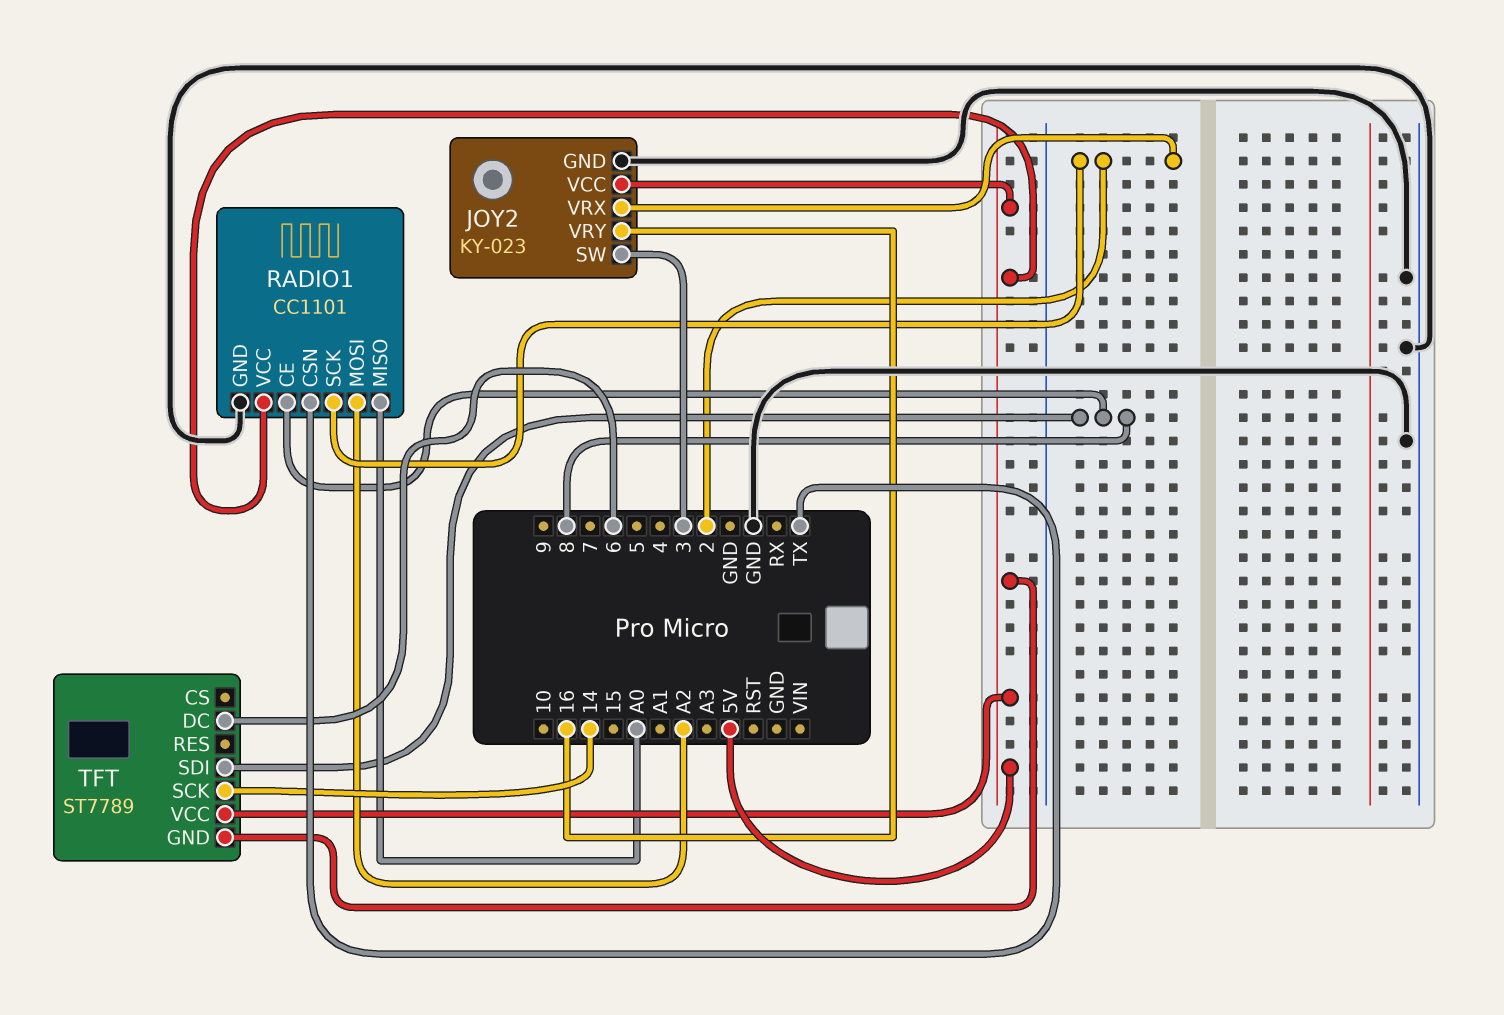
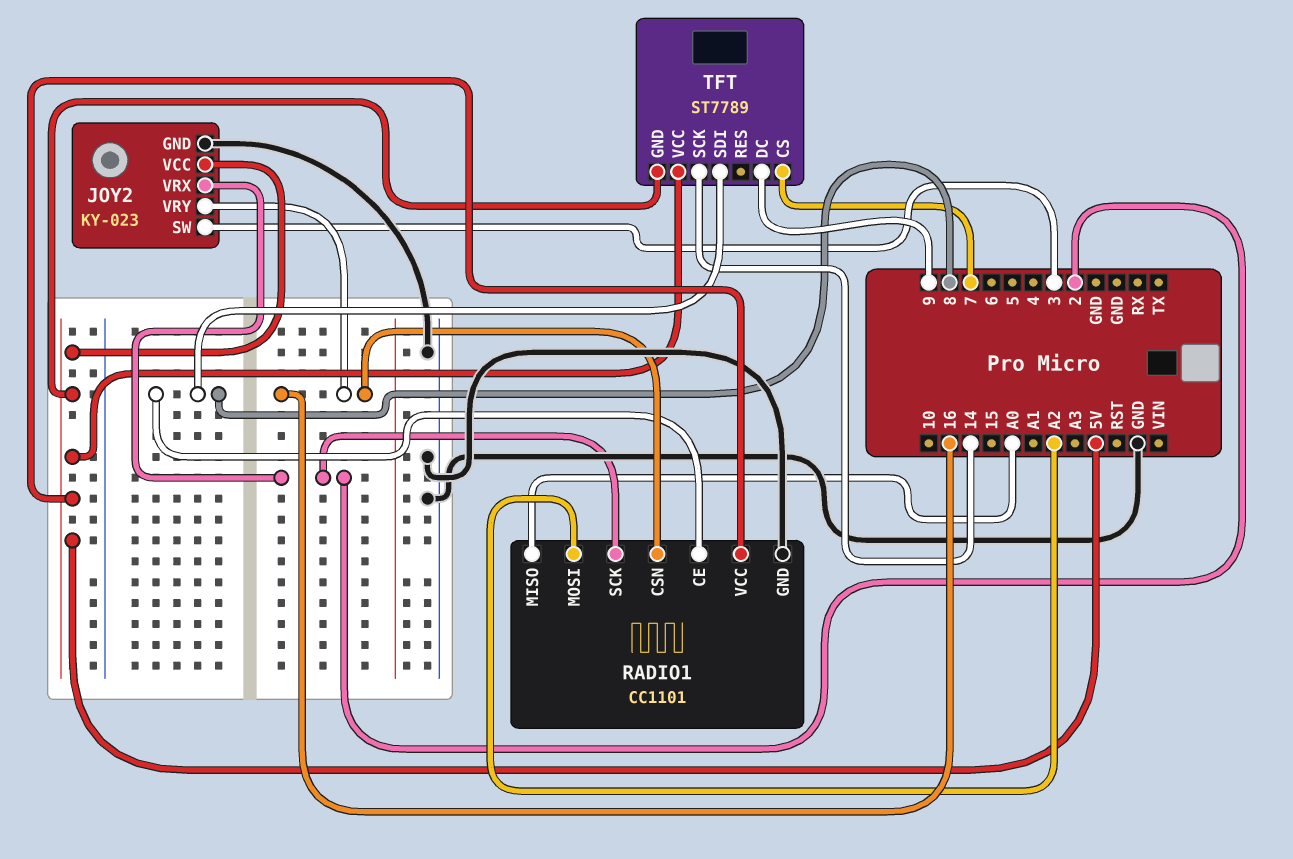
RADIO1 pin CSN: TX -> 16
TFT pin CS: none -> 7
TFT pin DC: 6 -> 9

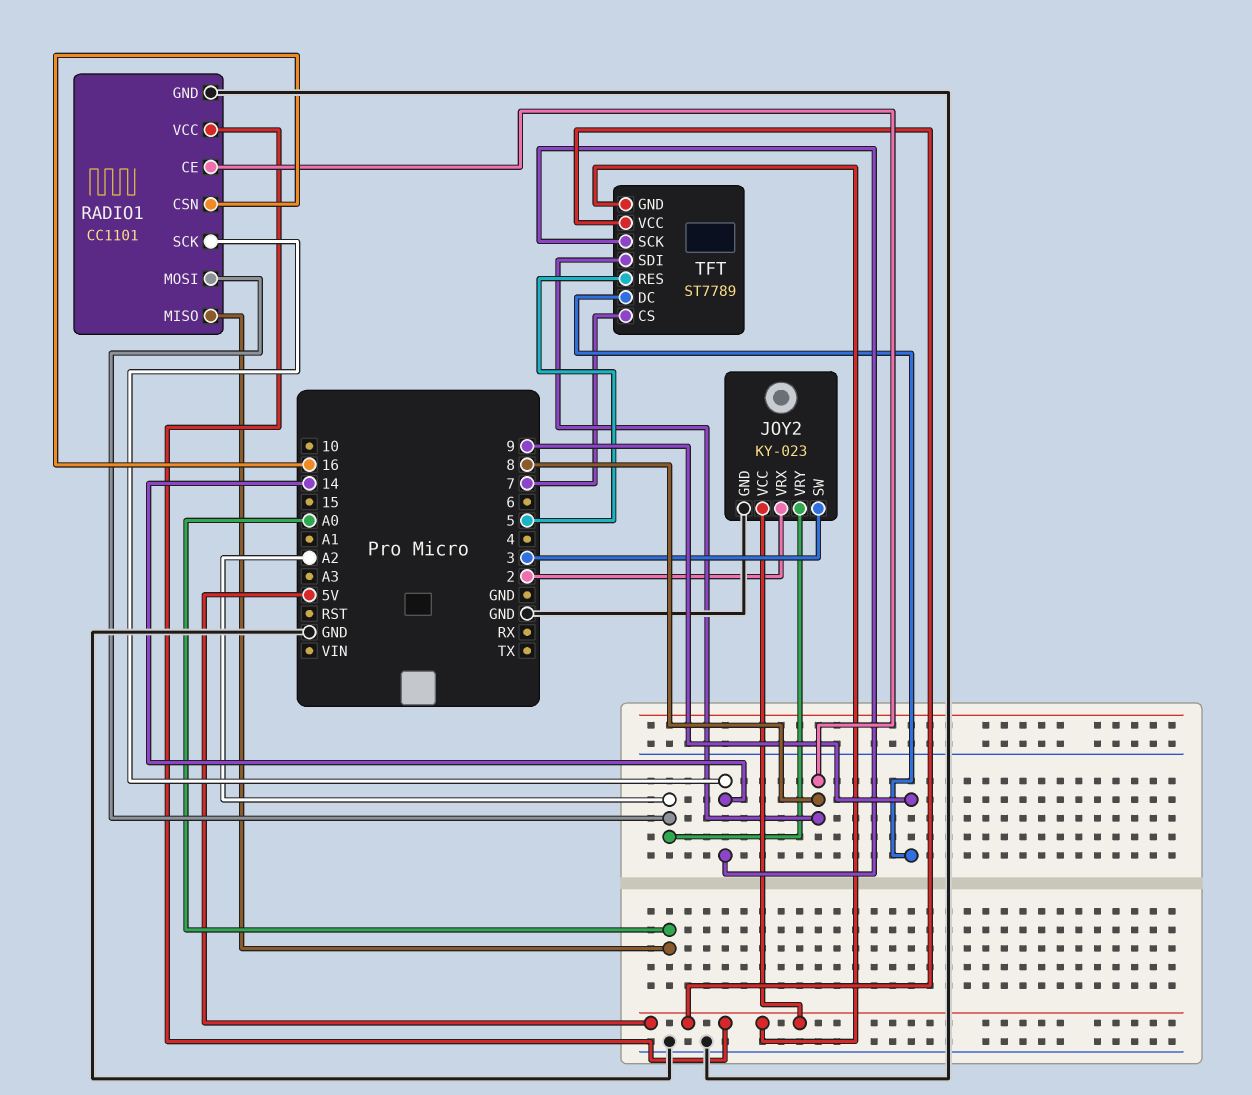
JOY2 pin VRY: 16 -> A2
RADIO1 pin SCK: 2 -> 14
TFT pin RES: none -> 5

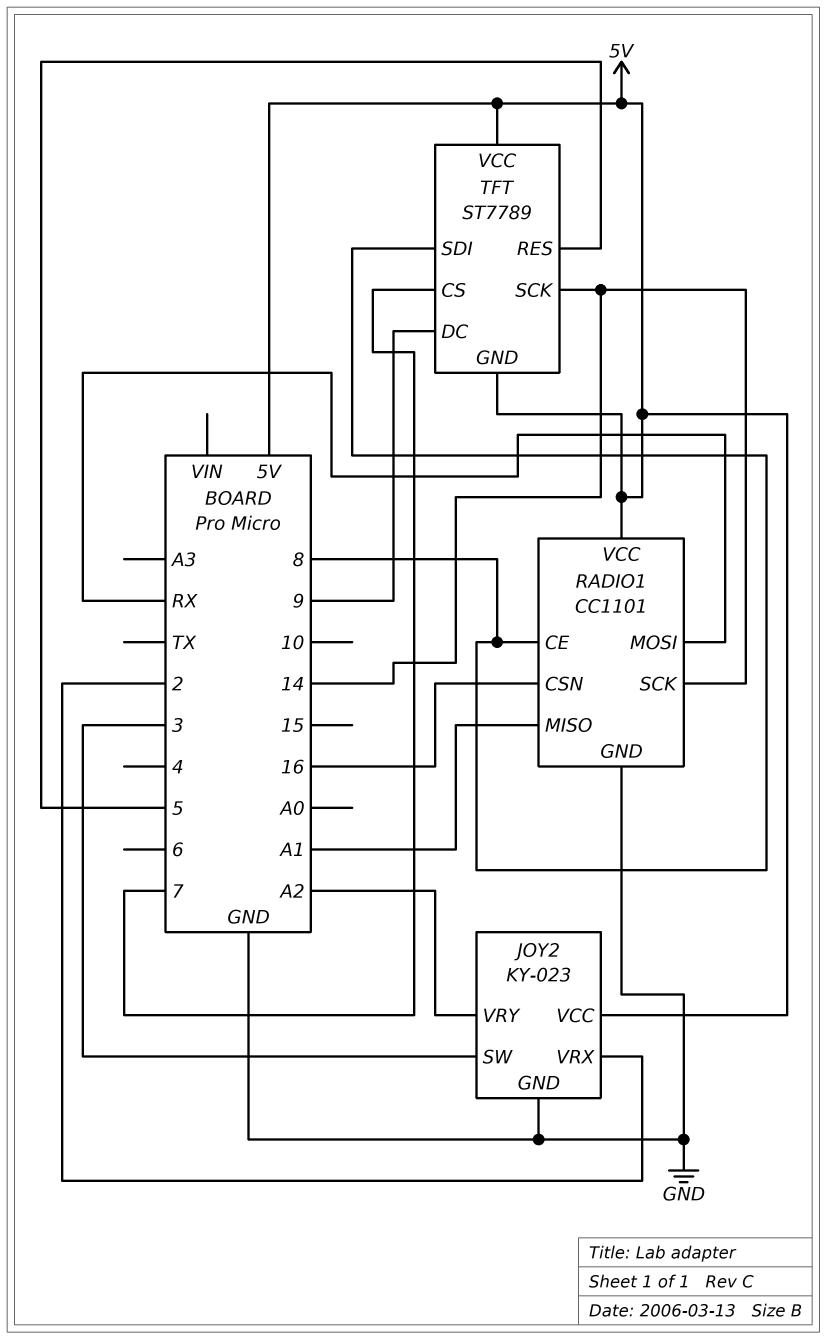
RADIO1 pin MISO: A0 -> A1
RADIO1 pin MOSI: A2 -> RX

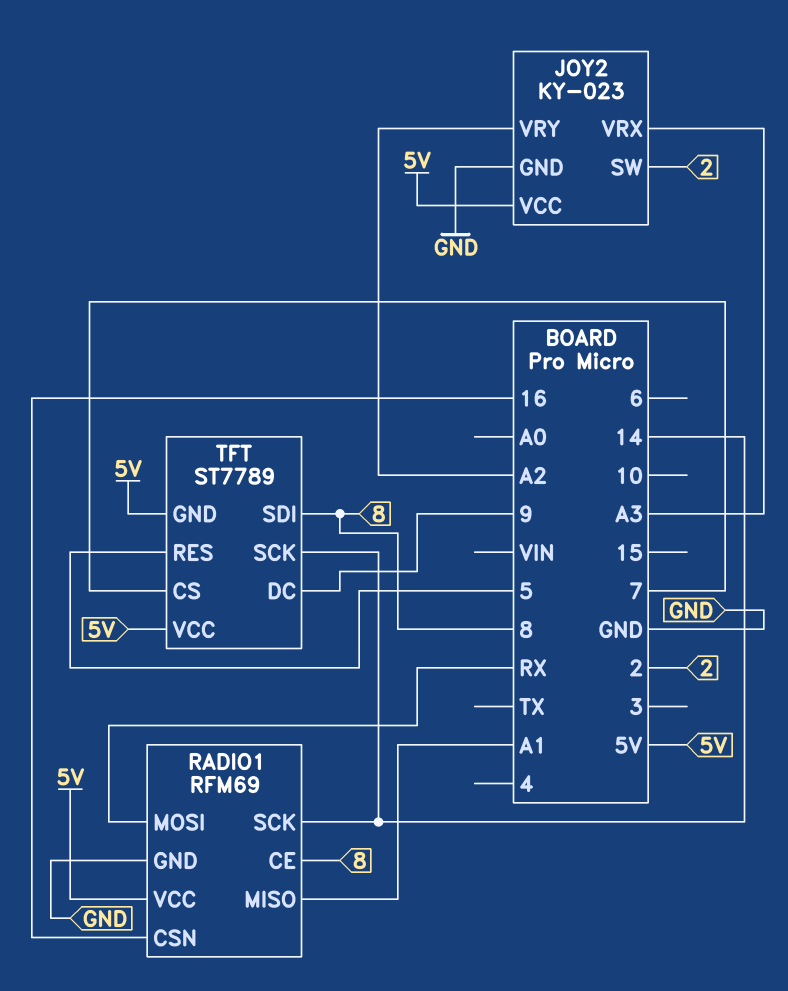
JOY2 pin SW: 3 -> 2
JOY2 pin VRX: 2 -> A3
RADIO1: CC1101 -> RFM69

